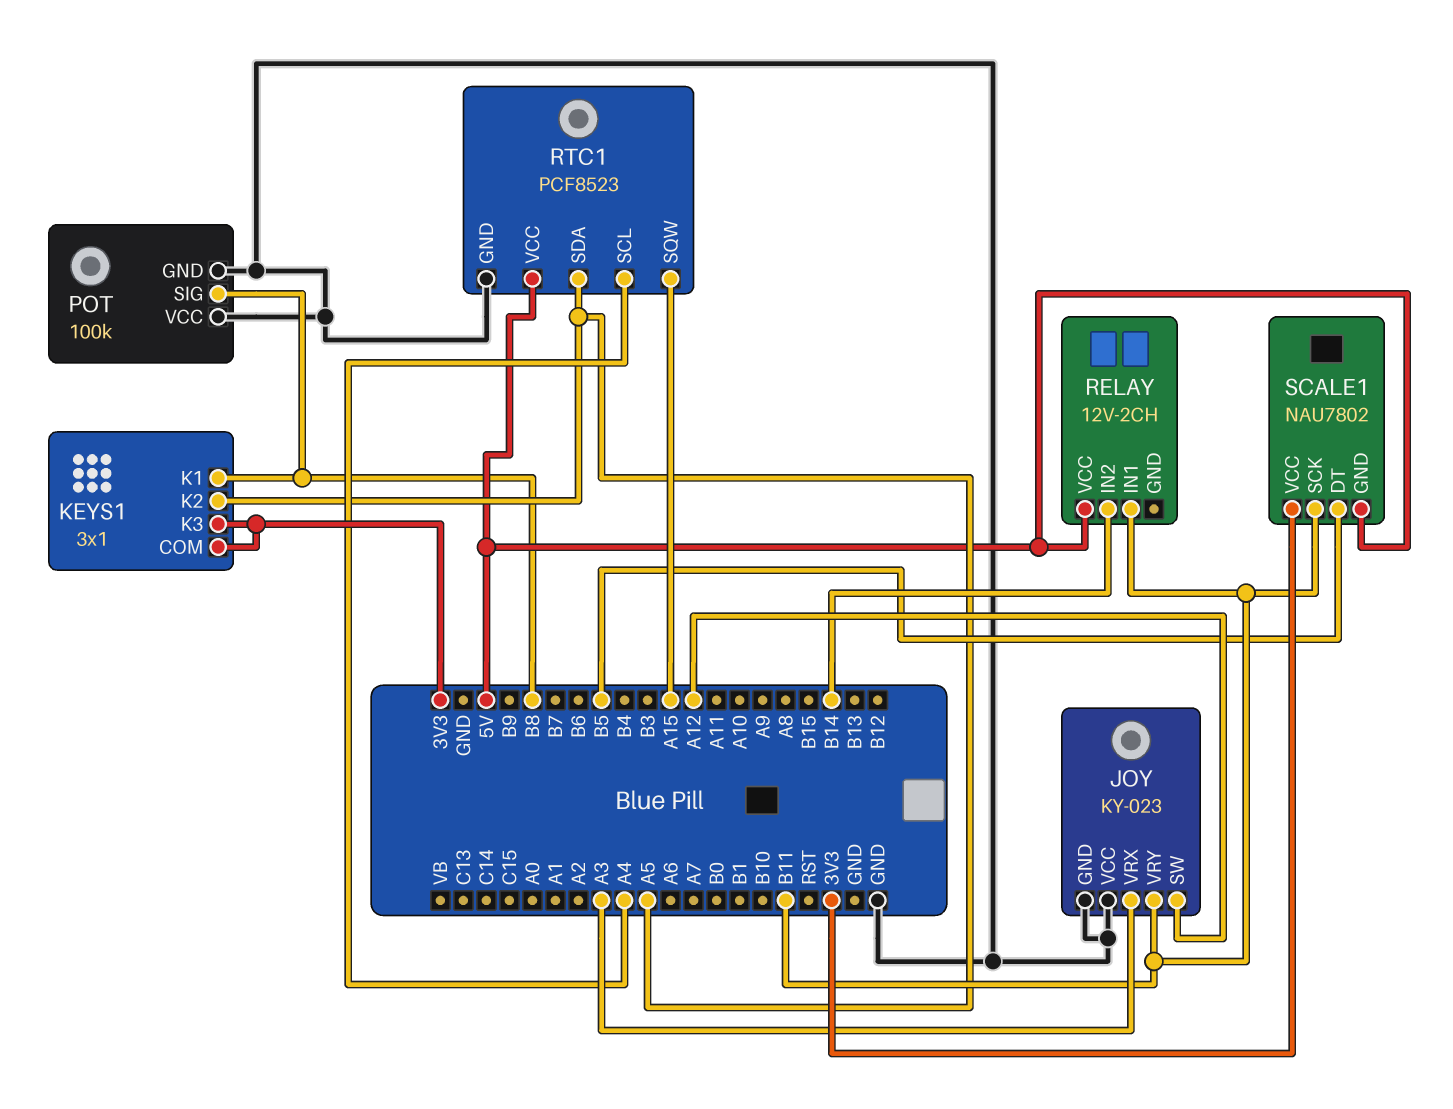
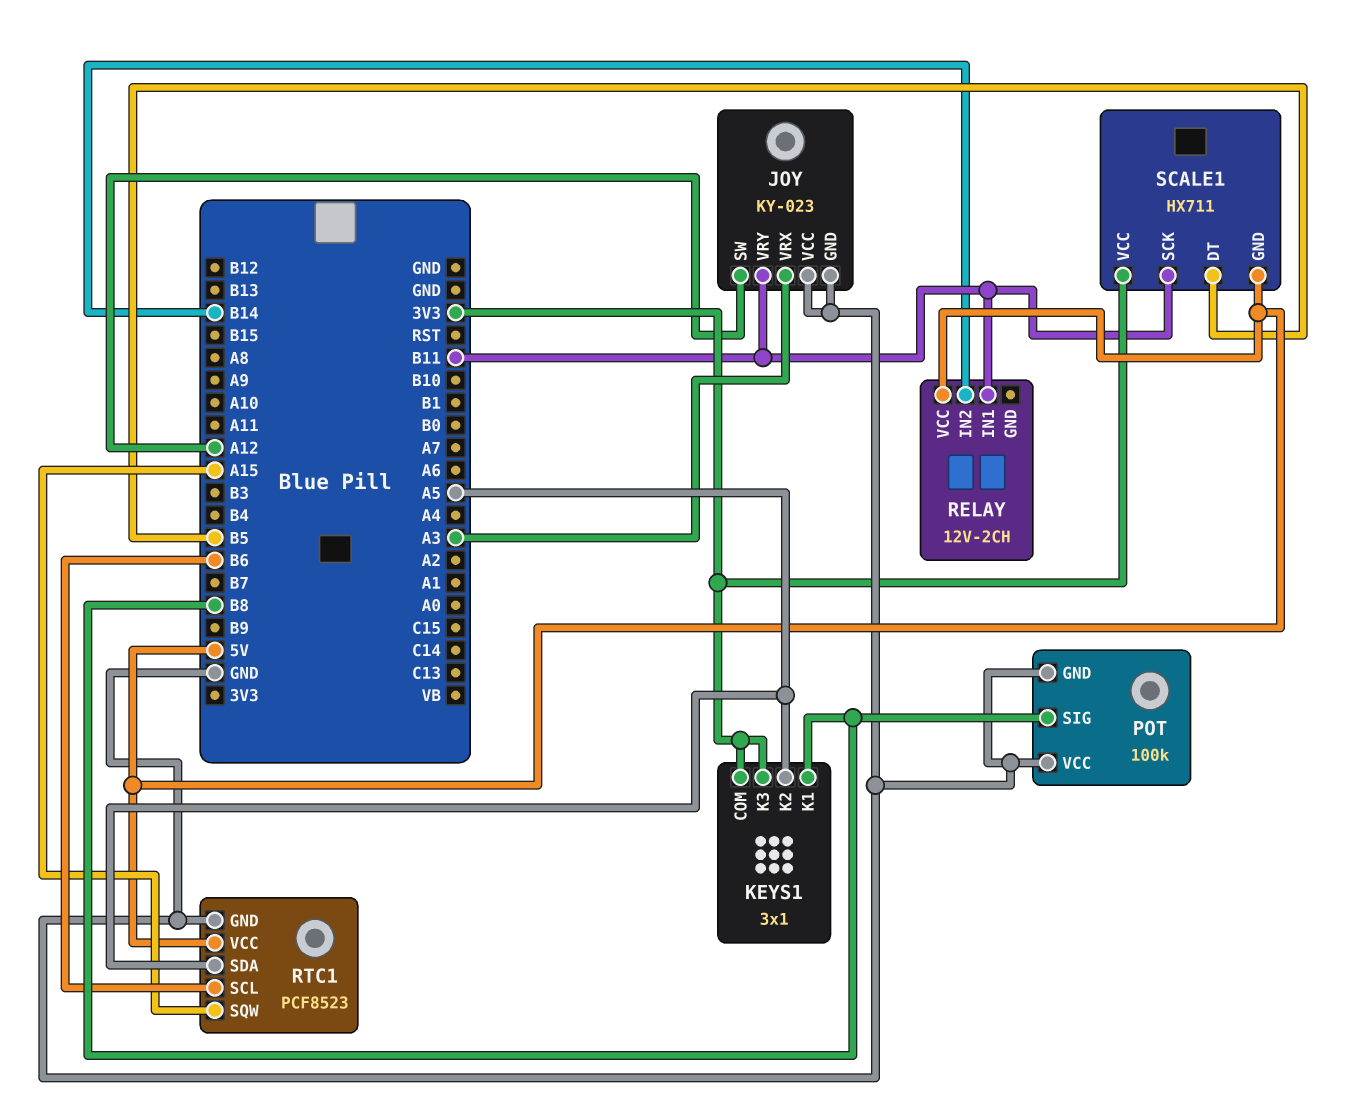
RTC1 pin SCL: A4 -> B6
SCALE1: NAU7802 -> HX711

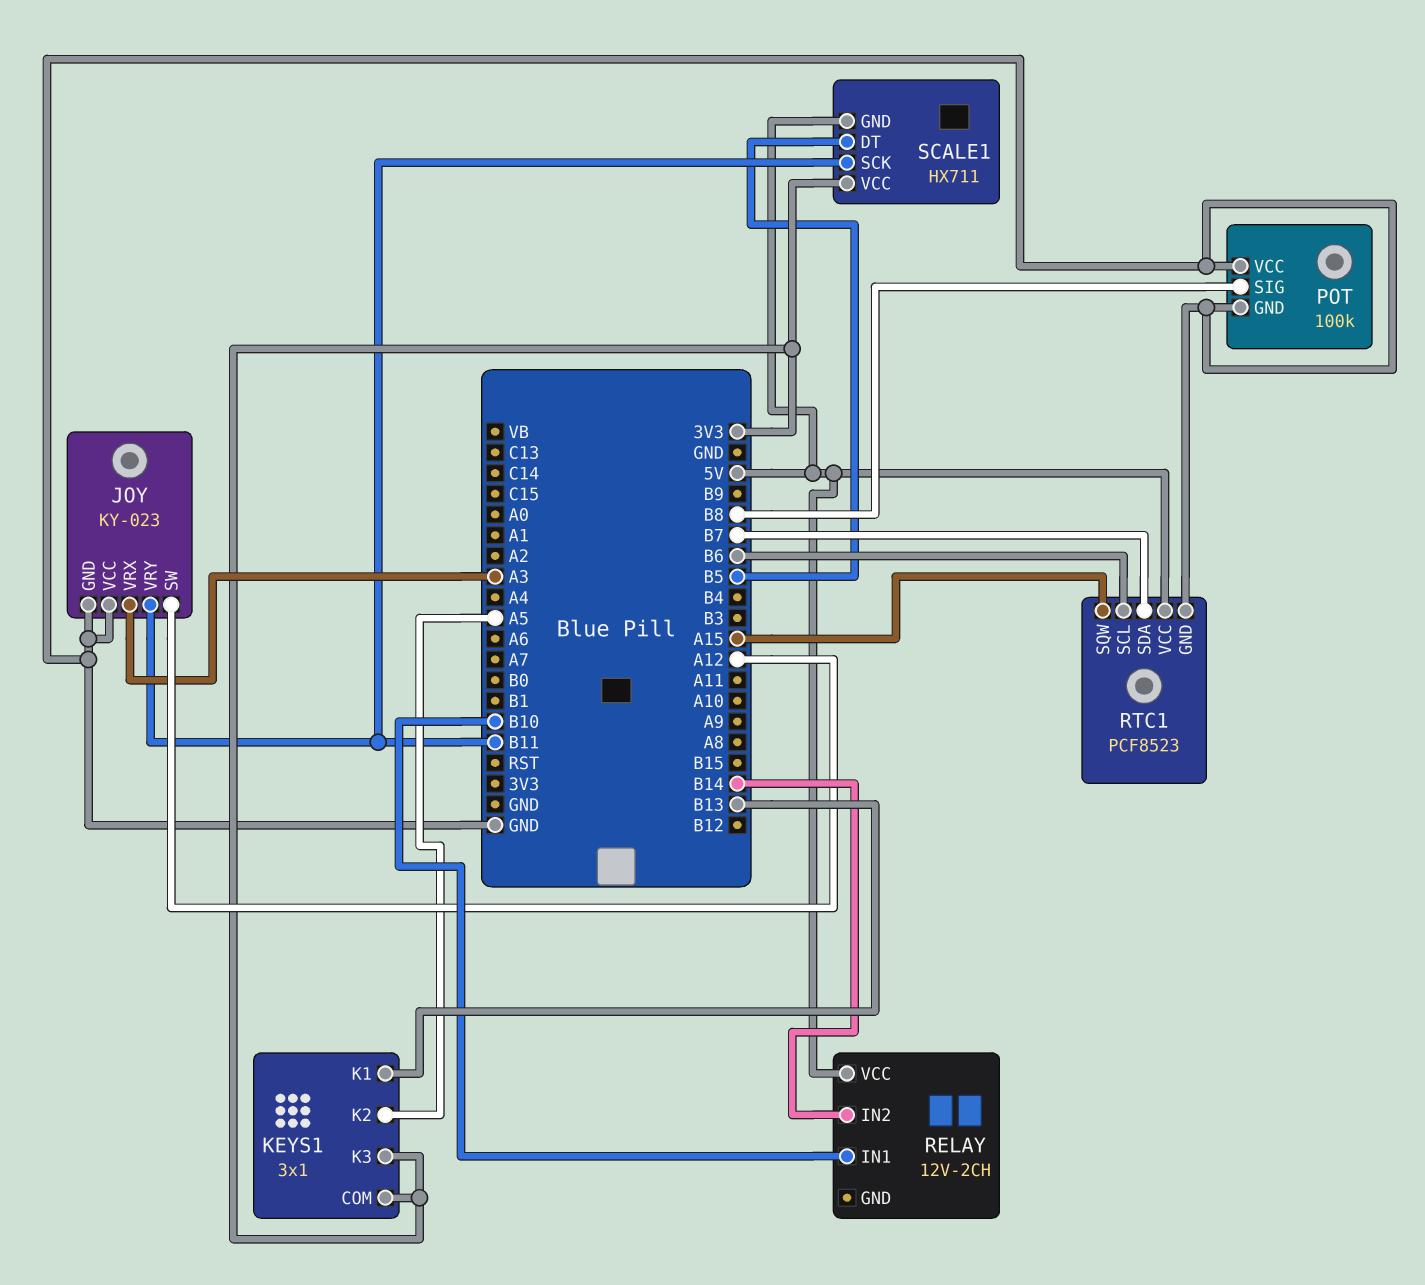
KEYS1 pin K1: B8 -> B13
RELAY pin IN1: B11 -> B10
RTC1 pin SDA: A5 -> B7

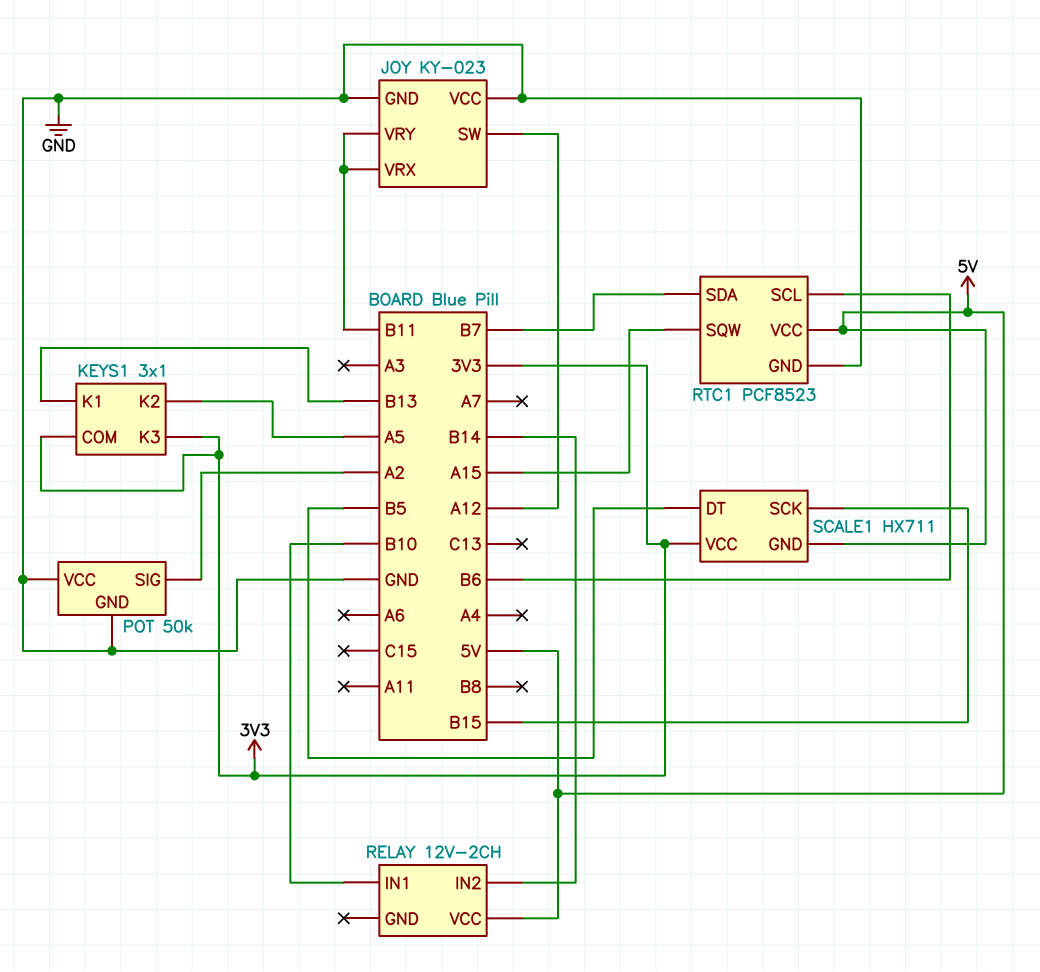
JOY pin VRX: A3 -> B11
POT: 100k -> 50k
POT pin SIG: B8 -> A2
SCALE1 pin SCK: B11 -> B15

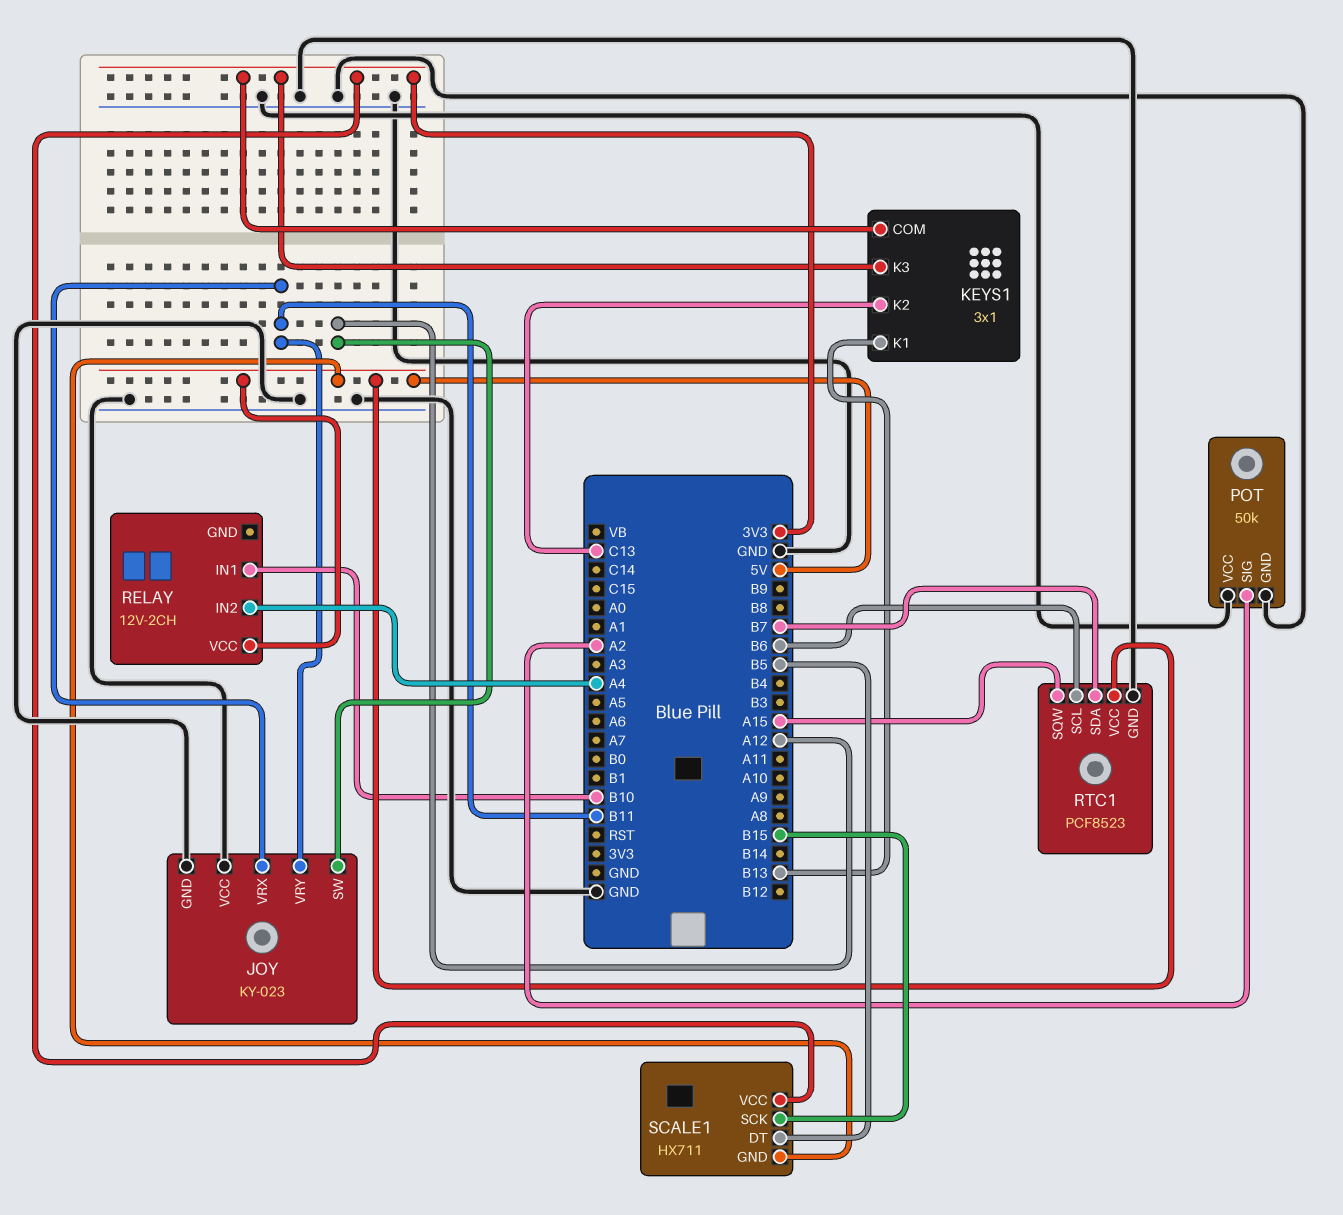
KEYS1 pin K2: A5 -> C13
RELAY pin IN2: B14 -> A4

